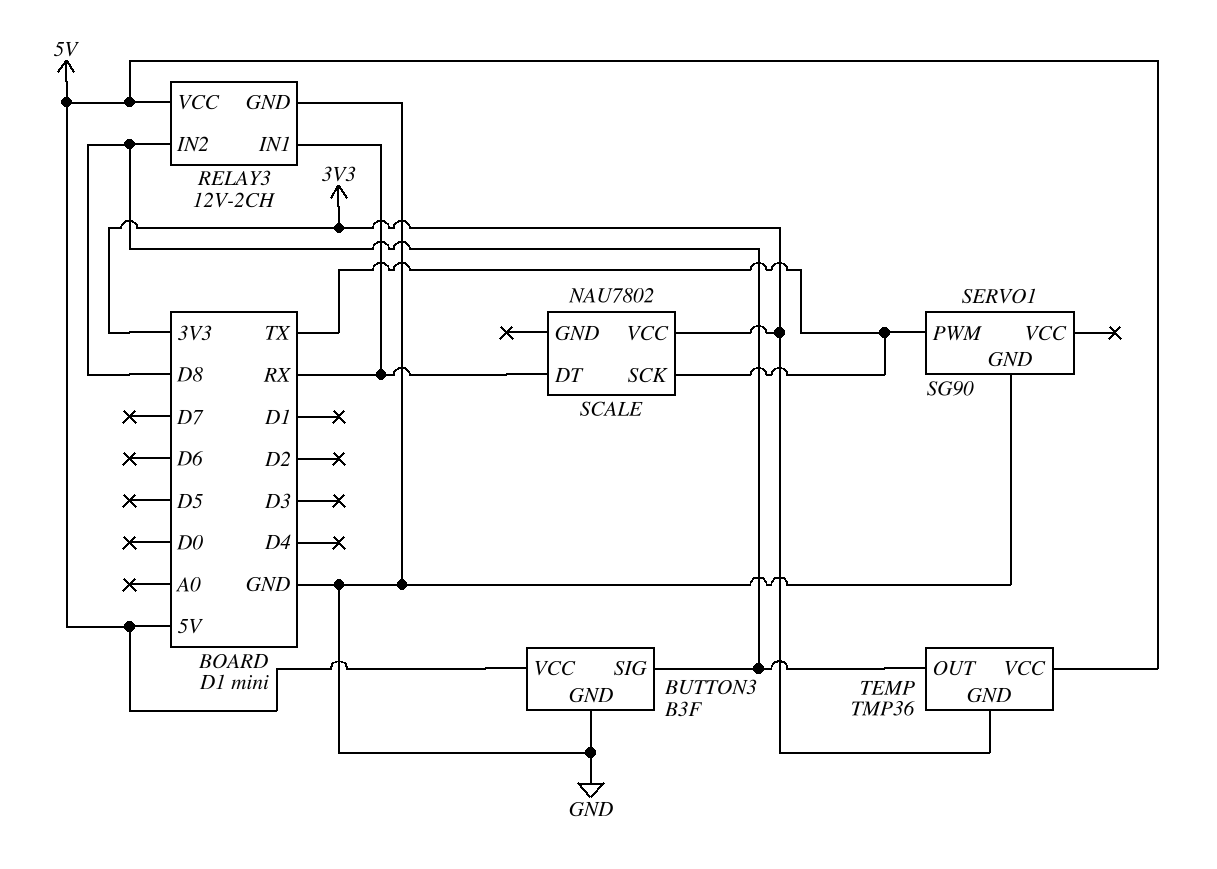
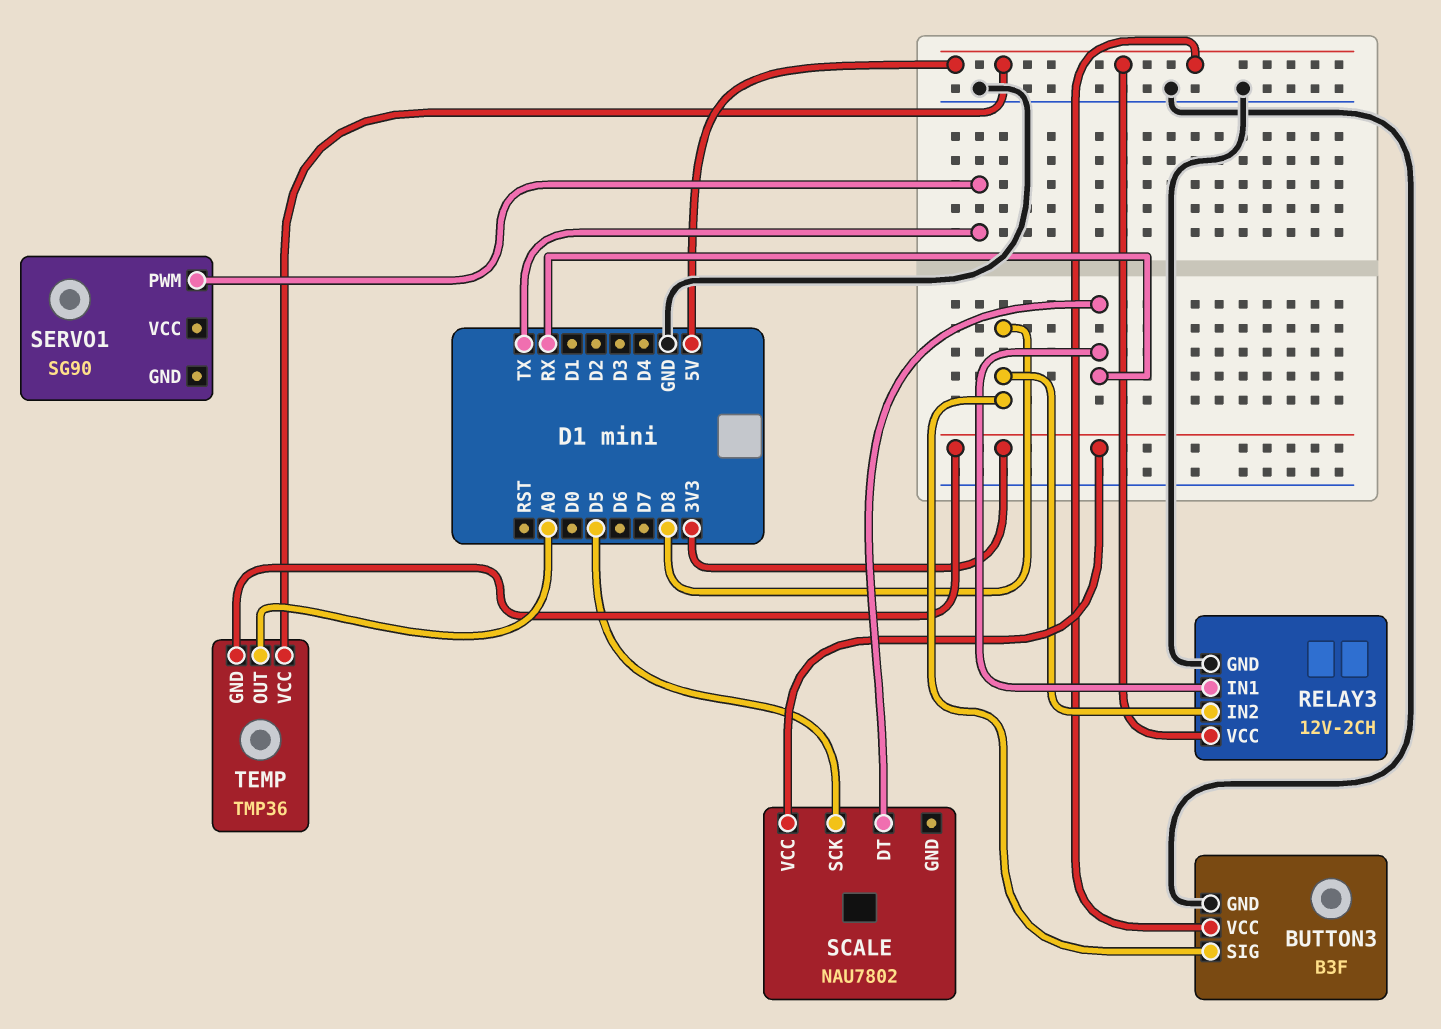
SCALE pin SCK: TX -> D5
SERVO1 pin GND: GND -> none
TEMP pin OUT: D8 -> A0

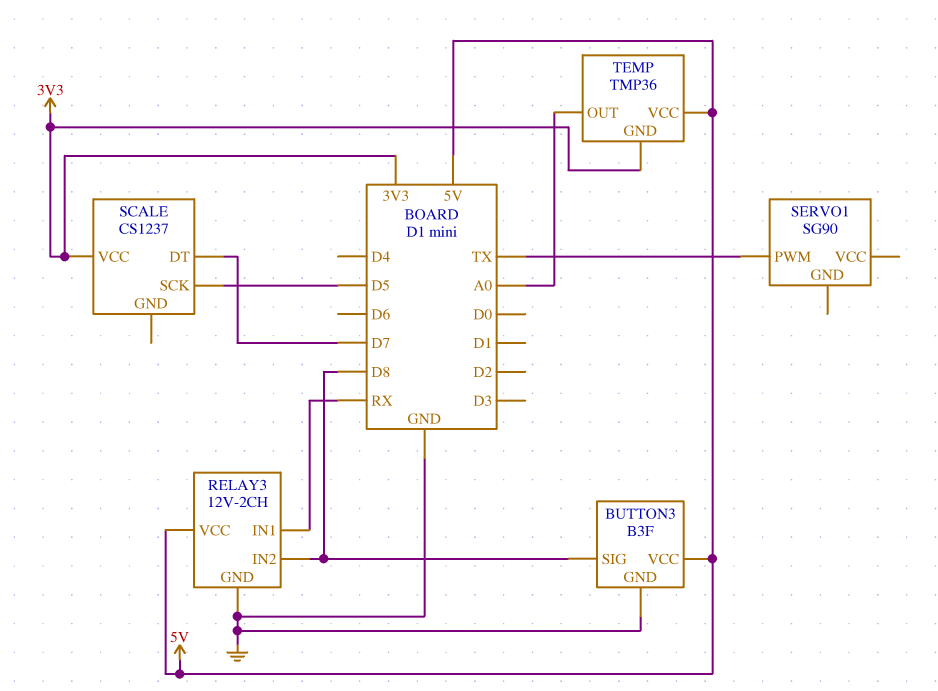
SCALE: NAU7802 -> CS1237
SCALE pin DT: RX -> D7

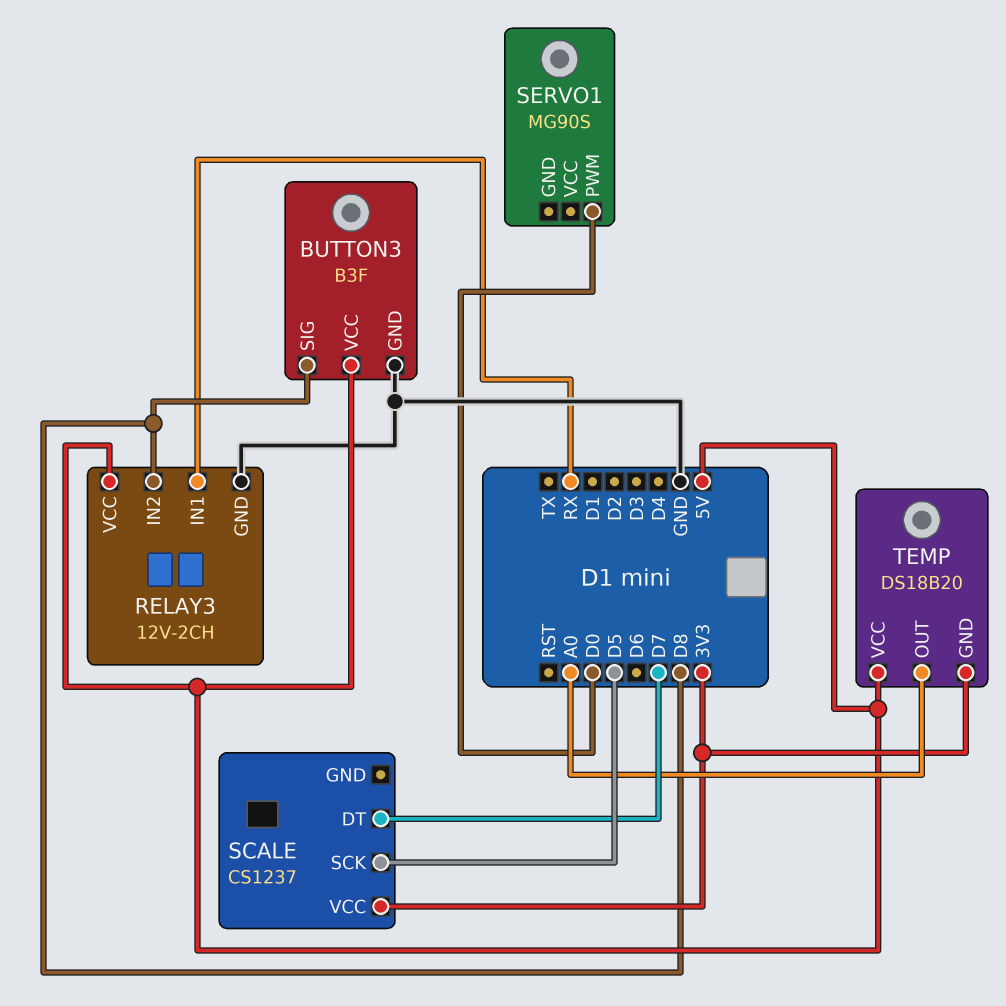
SERVO1: SG90 -> MG90S
SERVO1 pin PWM: TX -> D0
TEMP: TMP36 -> DS18B20

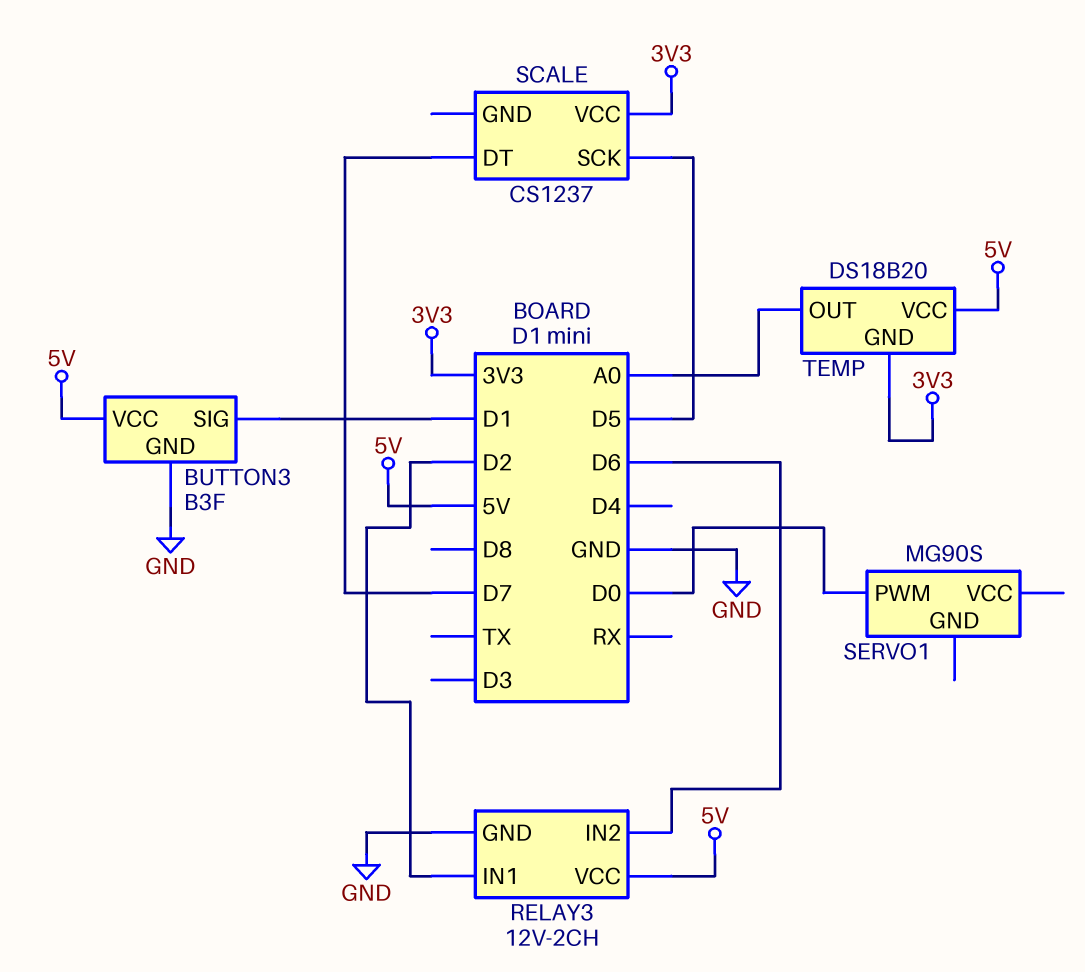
BUTTON3 pin SIG: D8 -> D1
RELAY3 pin IN1: RX -> D2
RELAY3 pin IN2: D8 -> D6

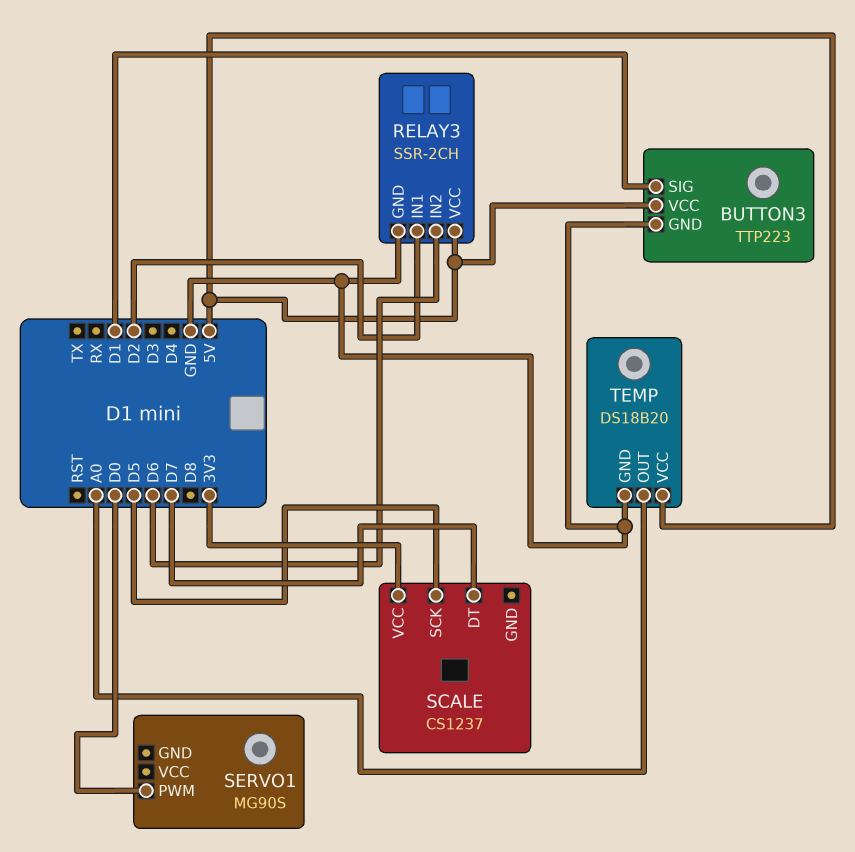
BUTTON3: B3F -> TTP223
RELAY3: 12V-2CH -> SSR-2CH
TEMP pin GND: 3V3 -> GND

